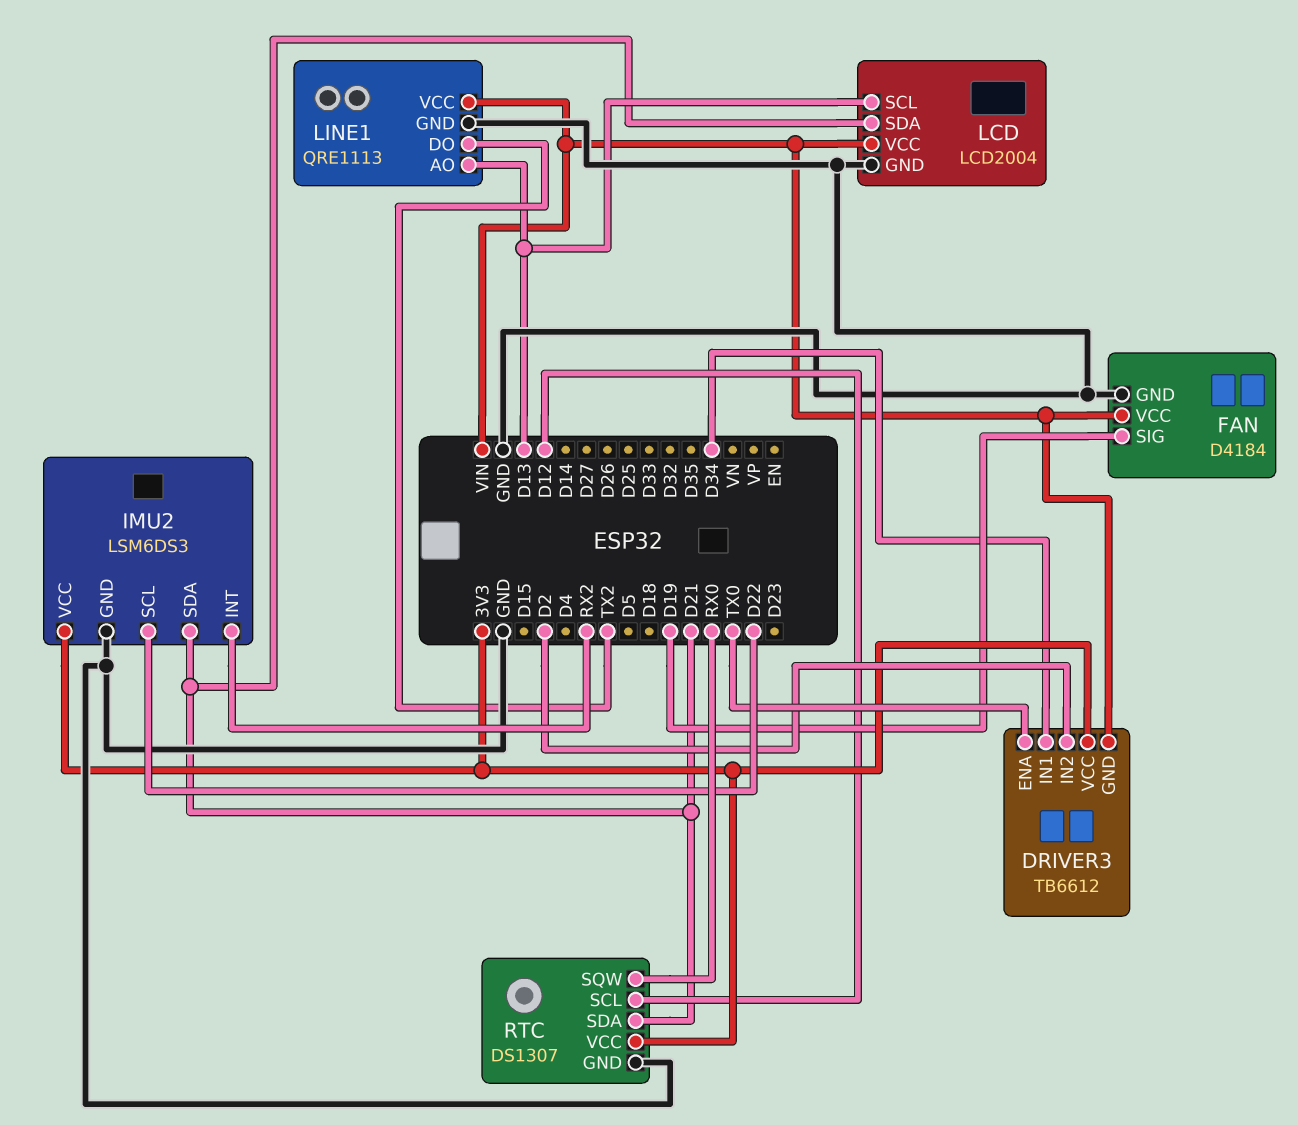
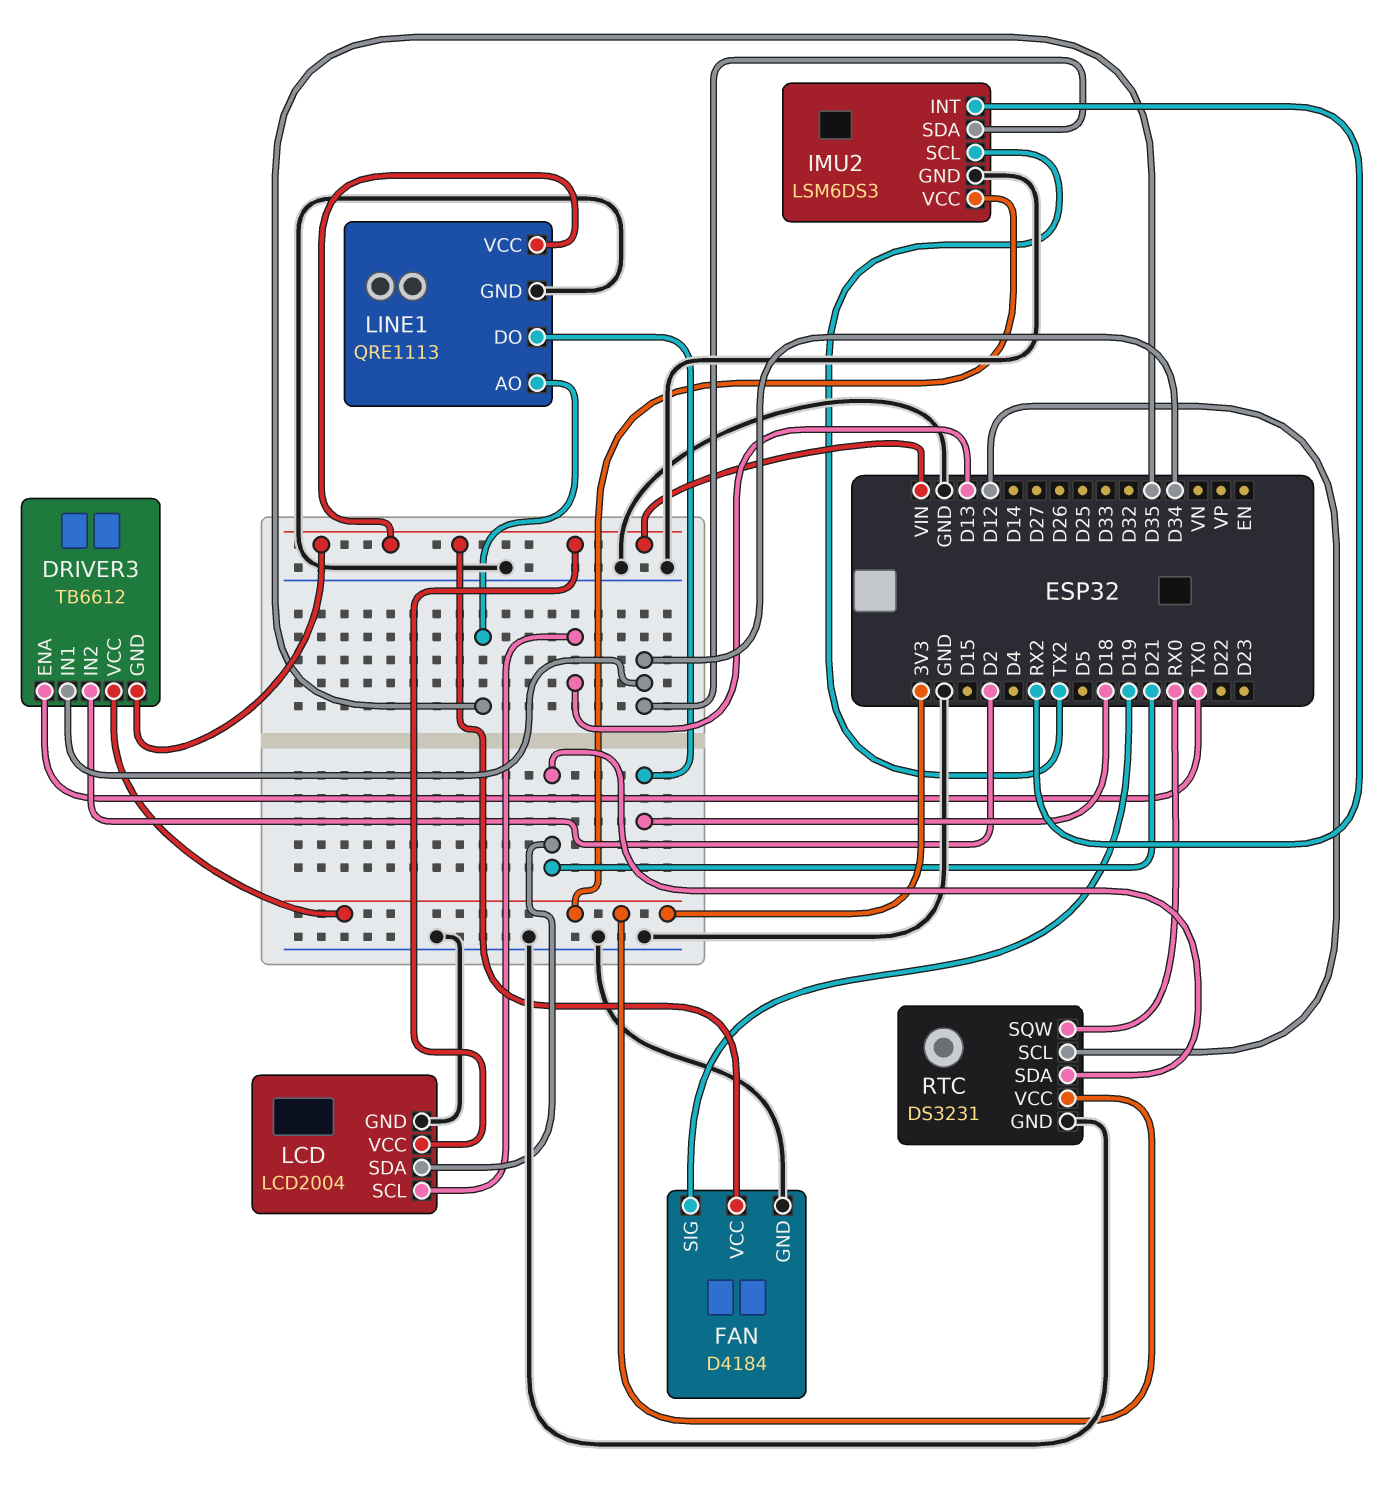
IMU2 pin SCL: D22 -> TX2
IMU2 pin SDA: D21 -> D34
LINE1 pin AO: D13 -> D35
LINE1 pin DO: TX2 -> D18
RTC: DS1307 -> DS3231

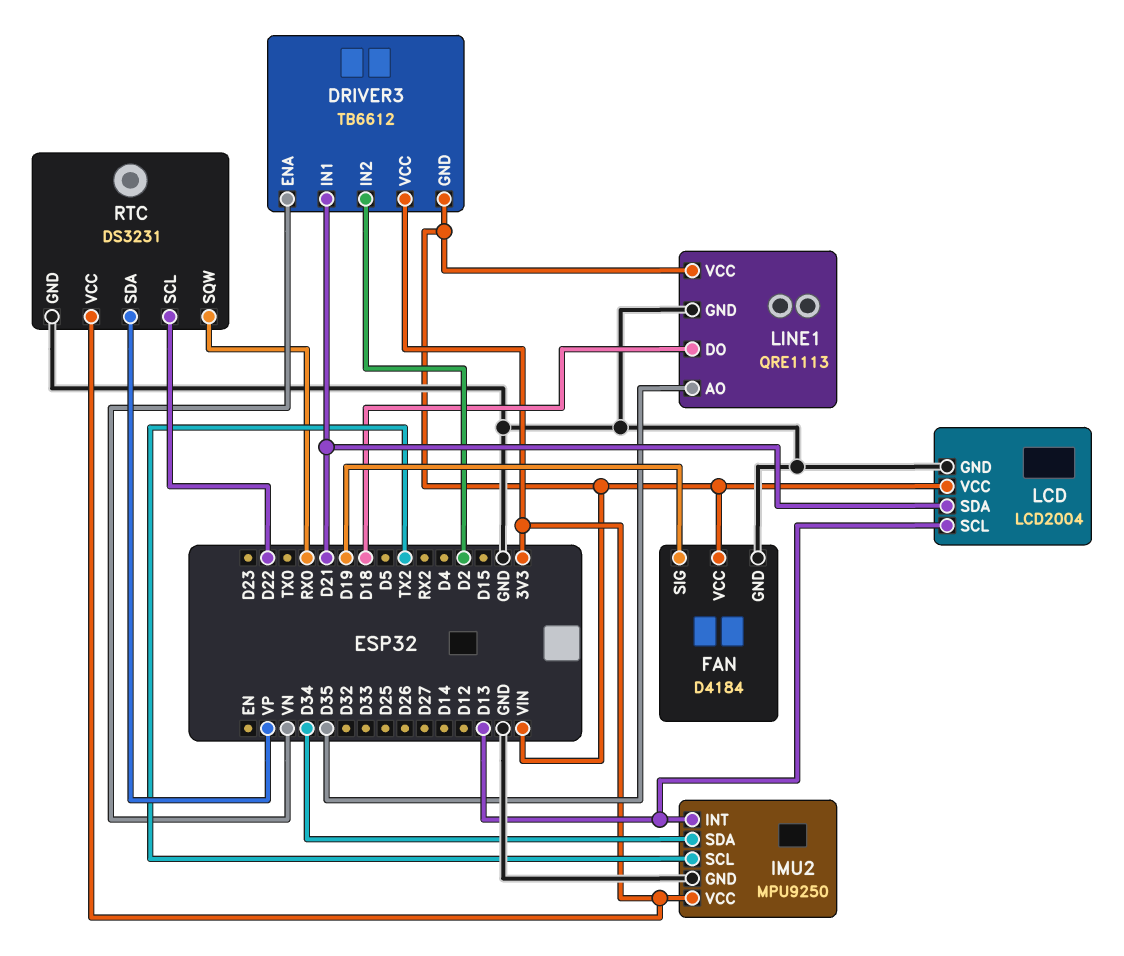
DRIVER3 pin ENA: TX0 -> VN
DRIVER3 pin IN1: D34 -> D21
IMU2: LSM6DS3 -> MPU9250
IMU2 pin INT: RX2 -> D13
RTC pin SCL: D12 -> D22
RTC pin SDA: D21 -> VP

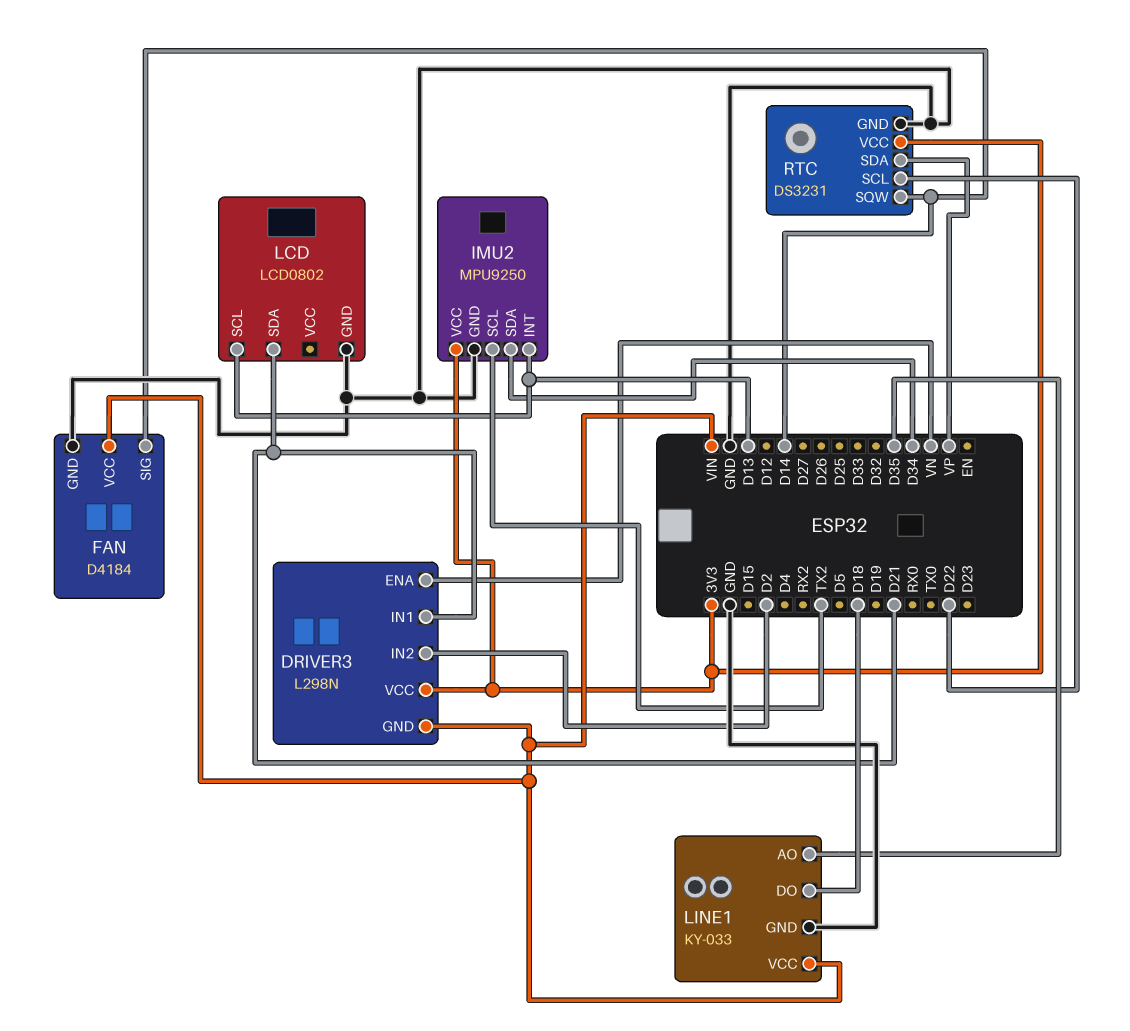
DRIVER3: TB6612 -> L298N
FAN pin SIG: D19 -> D14
LCD: LCD2004 -> LCD0802
LCD pin VCC: VIN -> none
LINE1: QRE1113 -> KY-033
RTC pin SQW: RX0 -> D14

